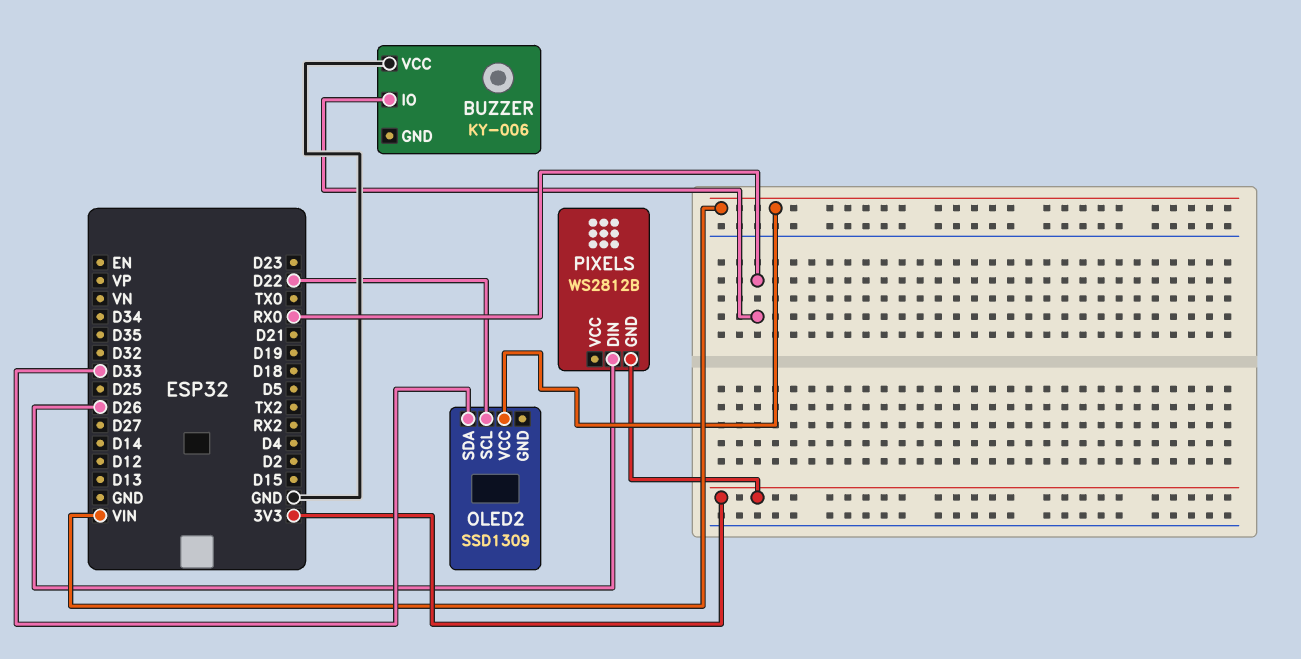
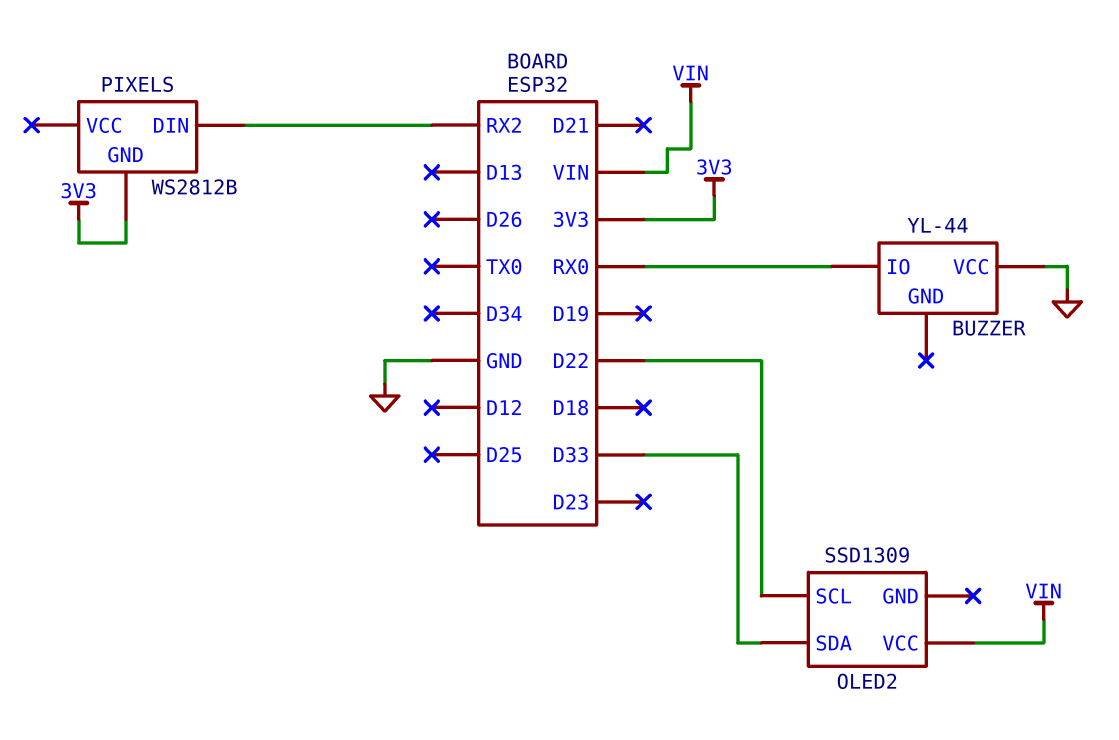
BUZZER: KY-006 -> YL-44
PIXELS pin DIN: D26 -> RX2

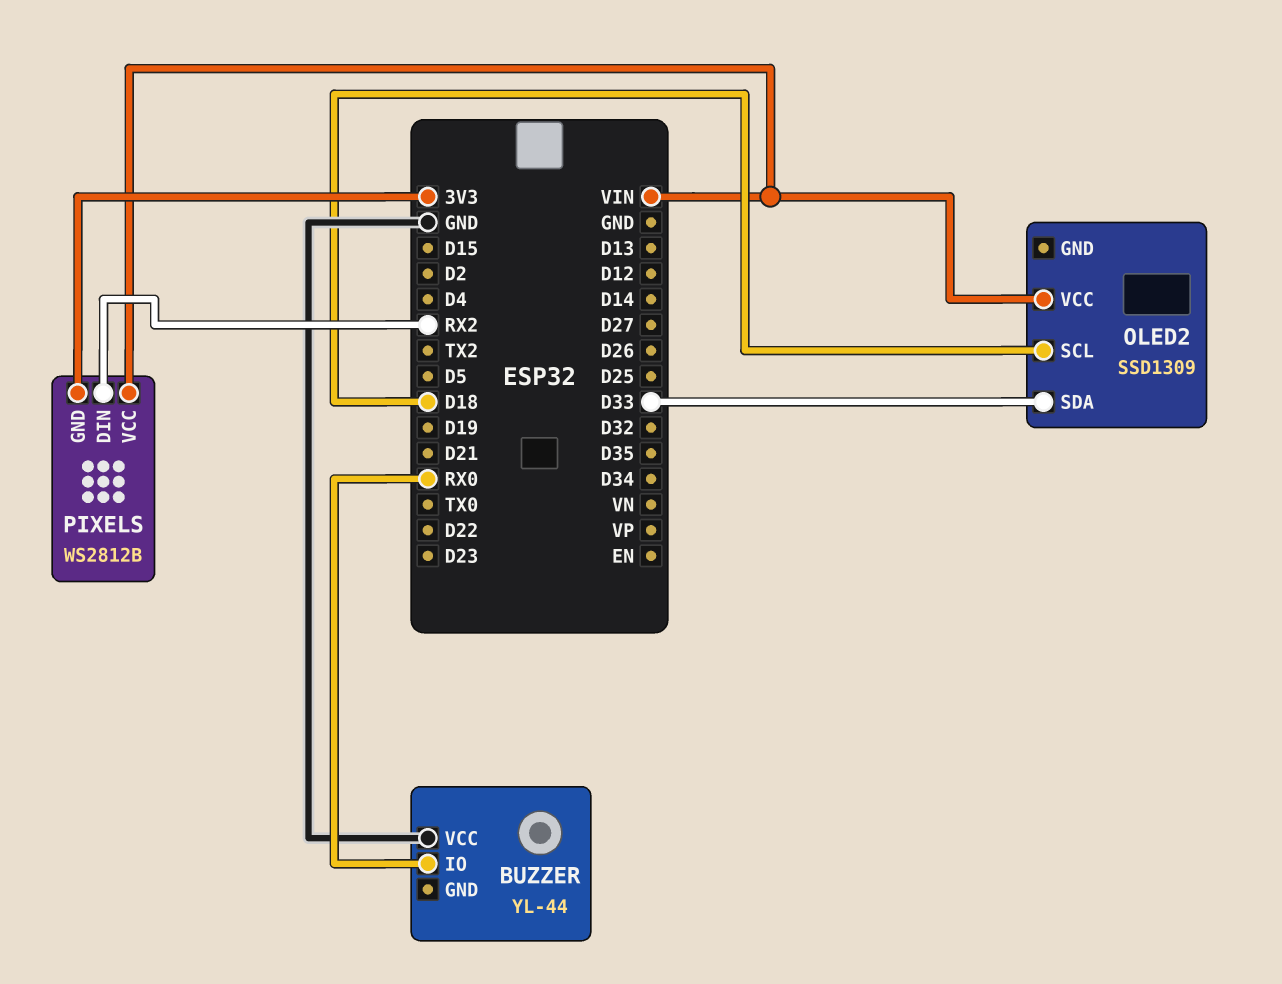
OLED2 pin SCL: D22 -> D18
PIXELS pin VCC: none -> VIN

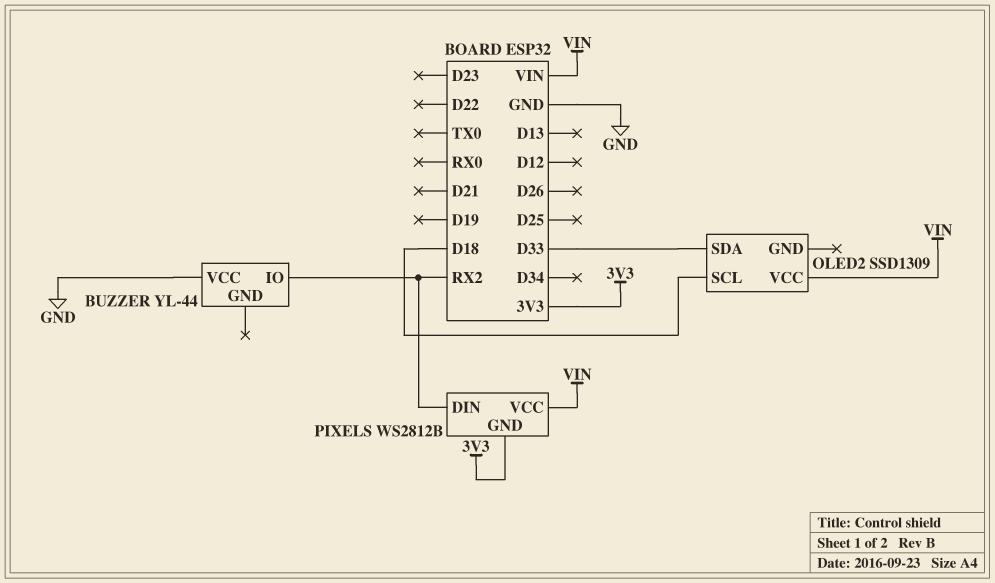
BUZZER pin IO: RX0 -> RX2

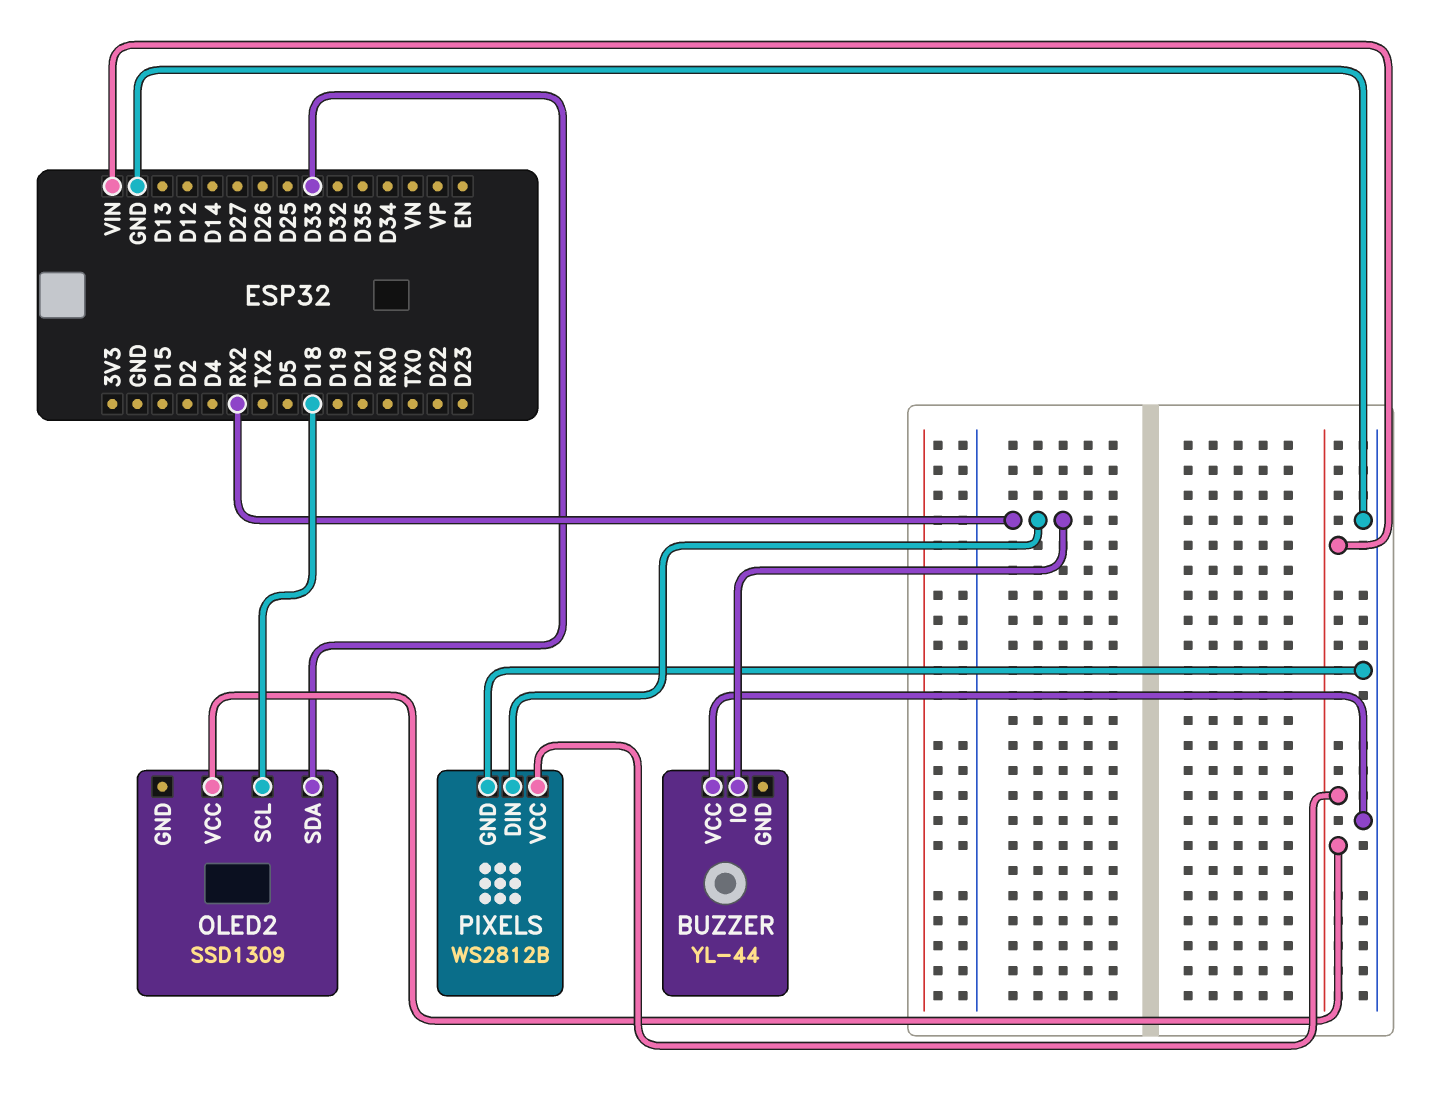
PIXELS pin GND: 3V3 -> GND

